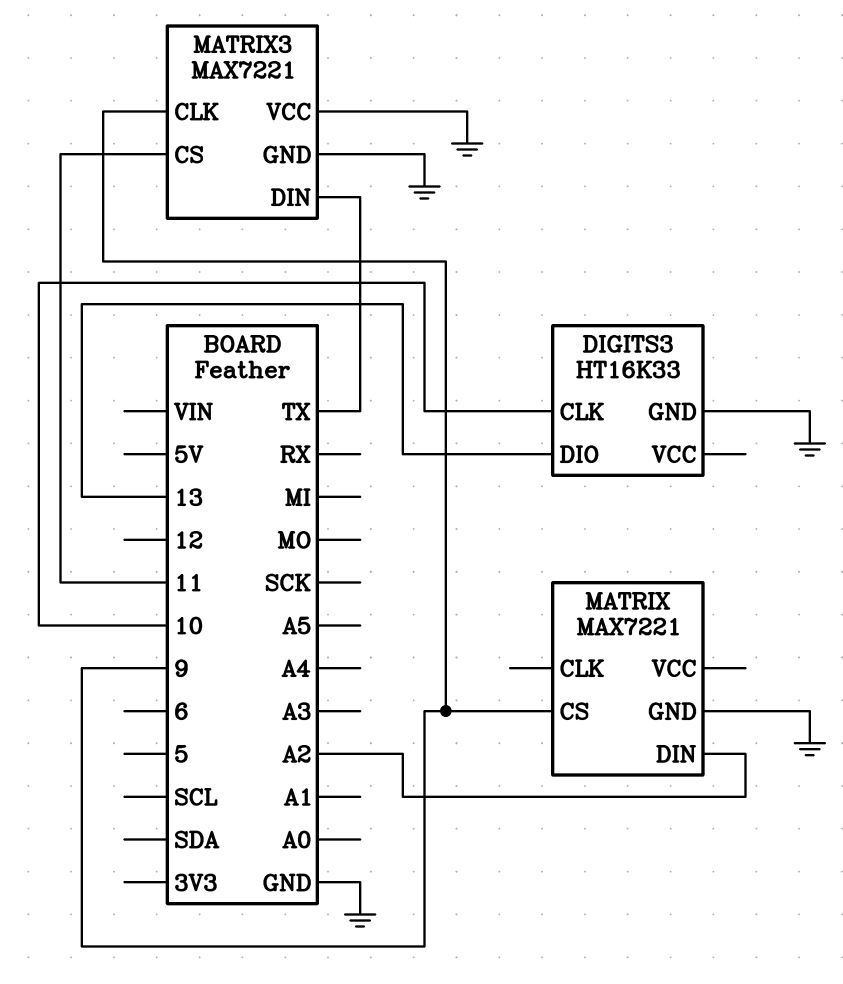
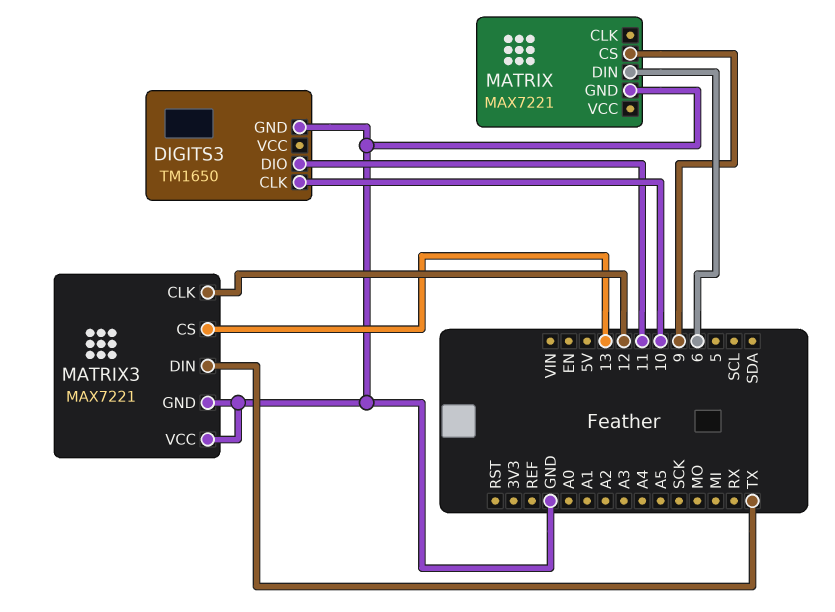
DIGITS3: HT16K33 -> TM1650
DIGITS3 pin DIO: 13 -> 11
MATRIX pin DIN: A2 -> 6
MATRIX3 pin CLK: 9 -> 12
MATRIX3 pin CS: 11 -> 13

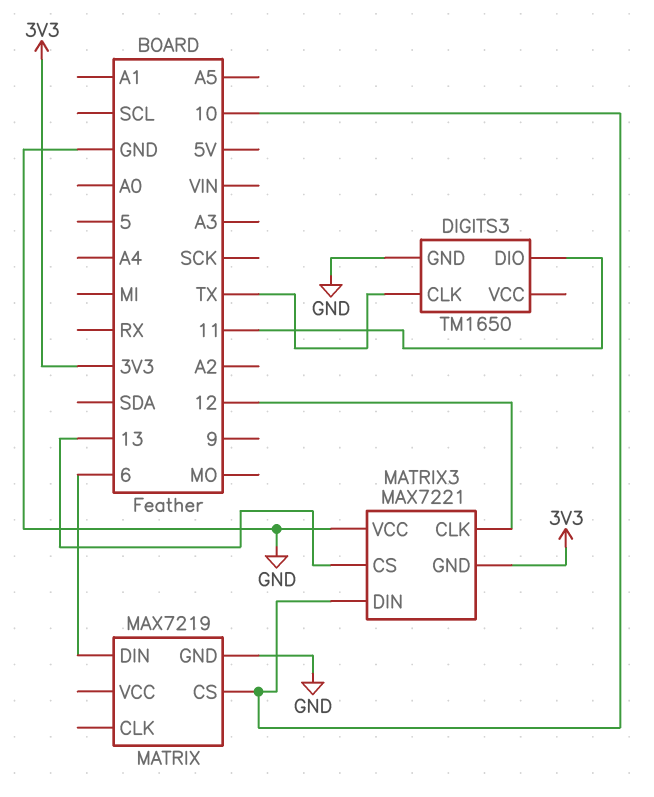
DIGITS3 pin CLK: 10 -> TX
MATRIX: MAX7221 -> MAX7219
MATRIX pin CS: 9 -> 10
MATRIX3 pin DIN: TX -> 10
MATRIX3 pin GND: GND -> 3V3

